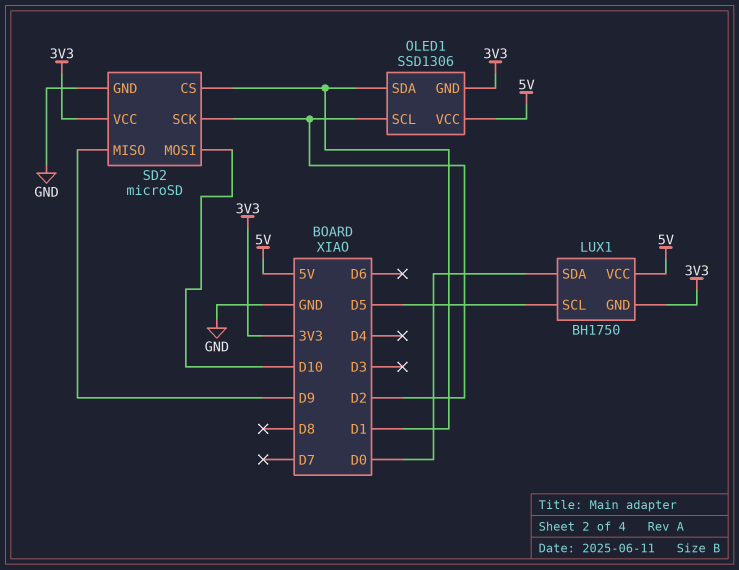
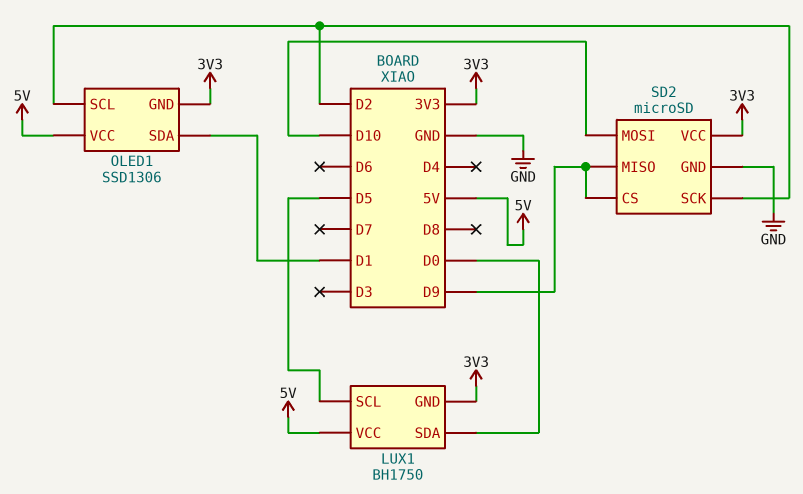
SD2 pin CS: D1 -> D9

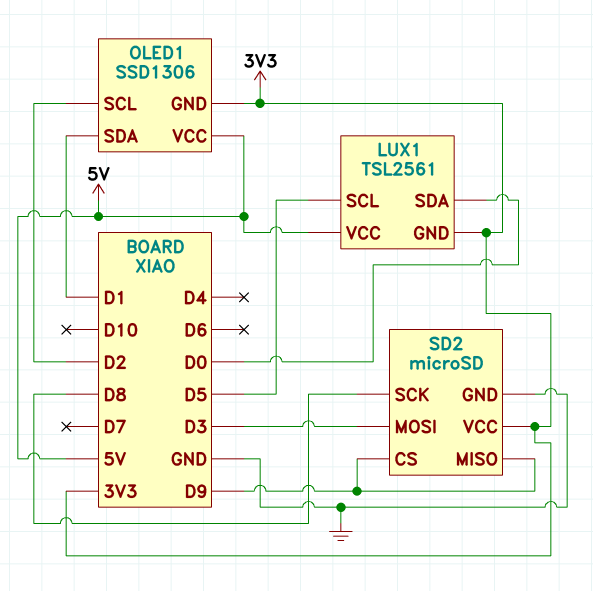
LUX1: BH1750 -> TSL2561
SD2 pin MOSI: D10 -> D3
SD2 pin SCK: D2 -> D8

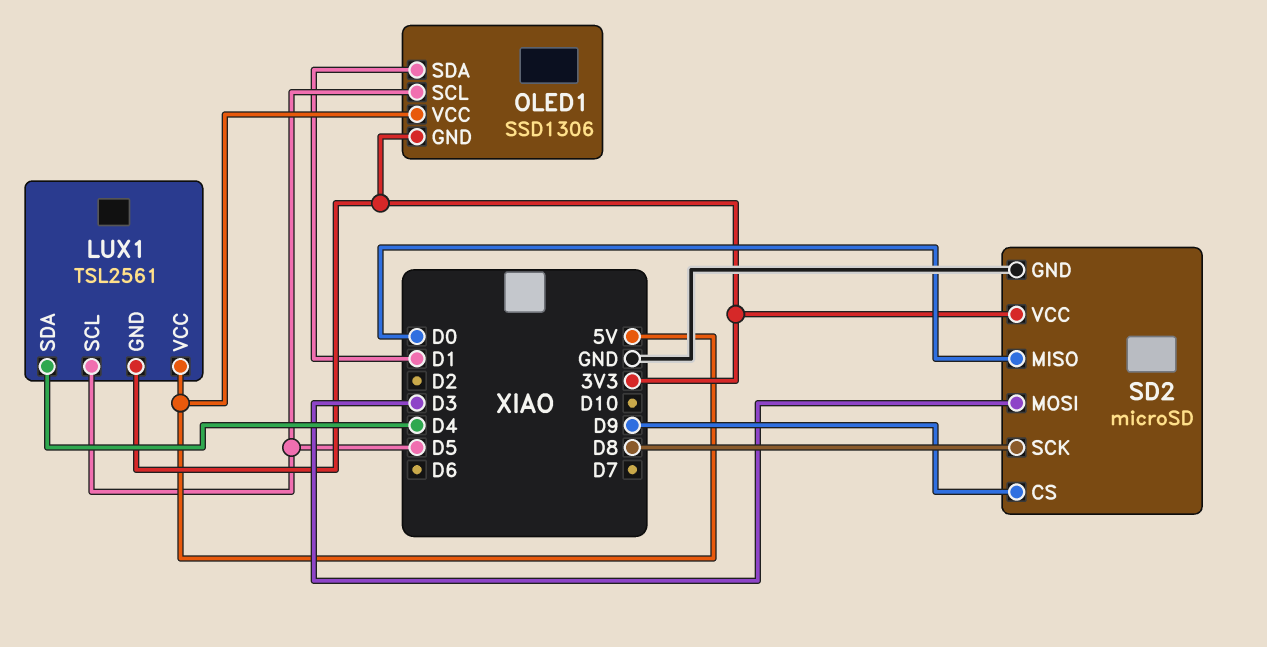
LUX1 pin SDA: D0 -> D4
OLED1 pin SCL: D2 -> D5
SD2 pin MISO: D9 -> D0

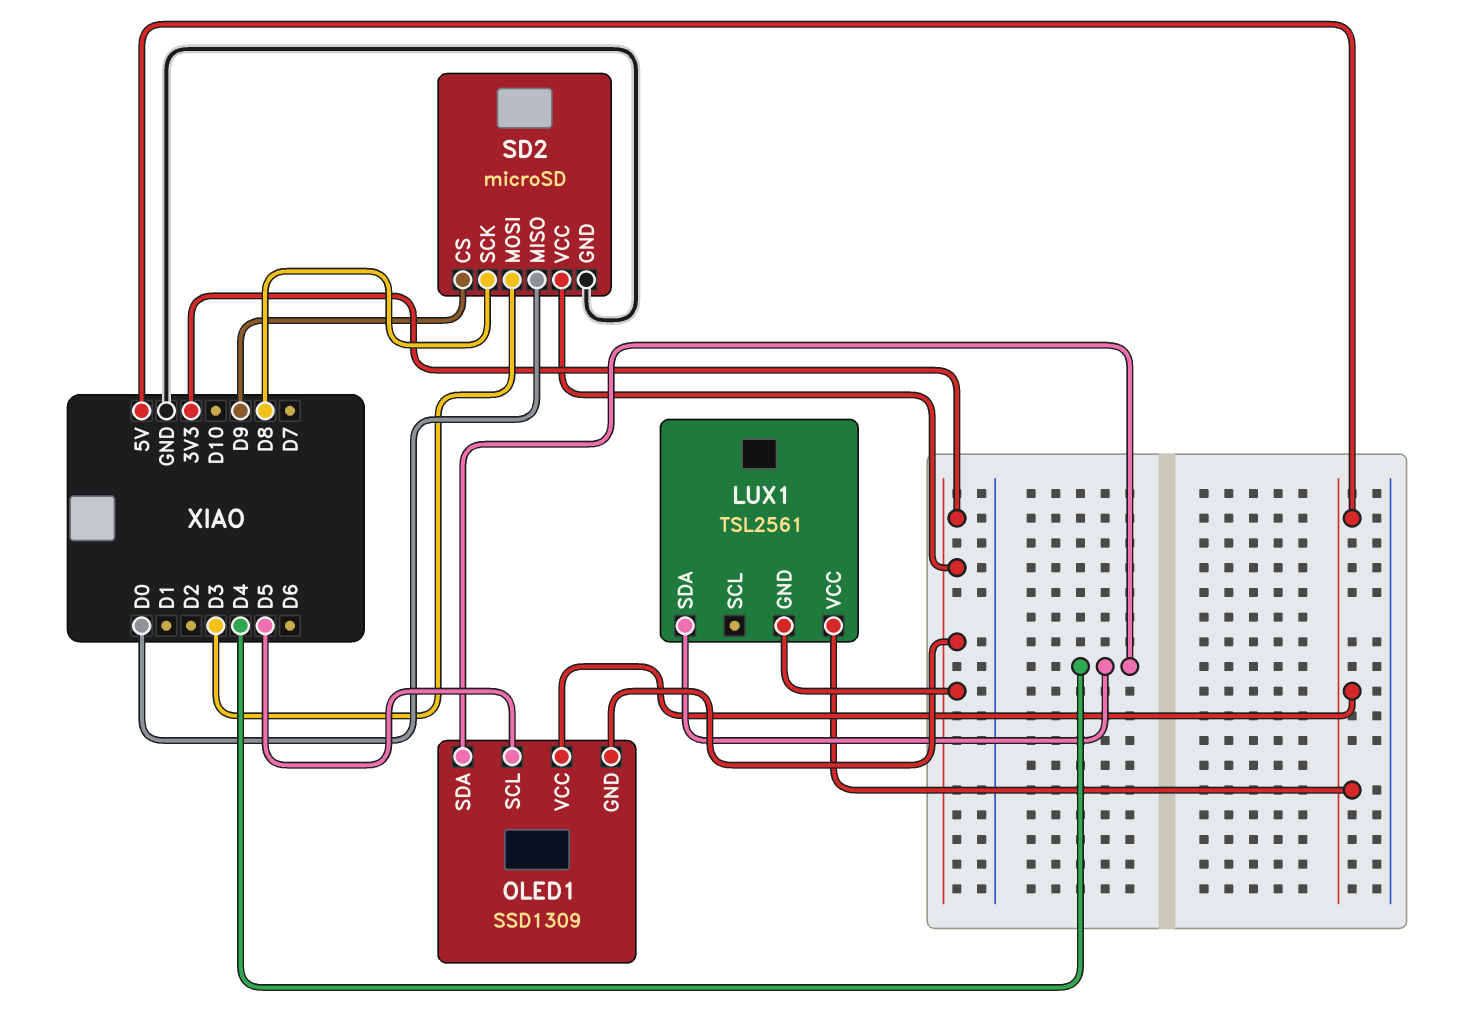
LUX1 pin SCL: D5 -> none
OLED1: SSD1306 -> SSD1309
OLED1 pin SDA: D1 -> D4

